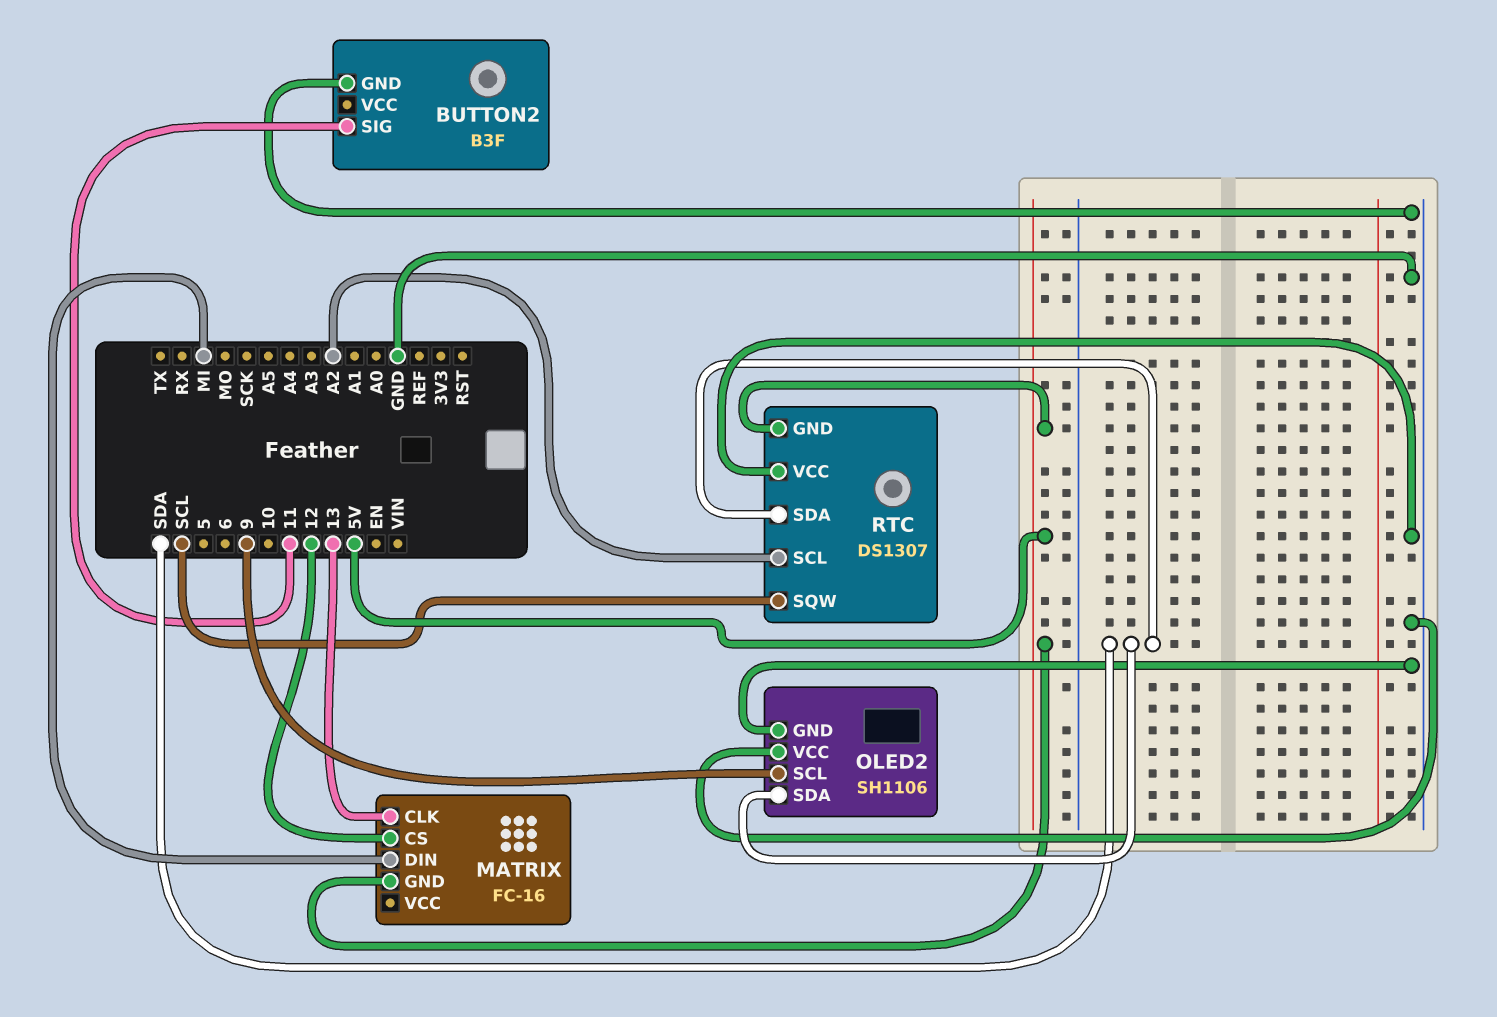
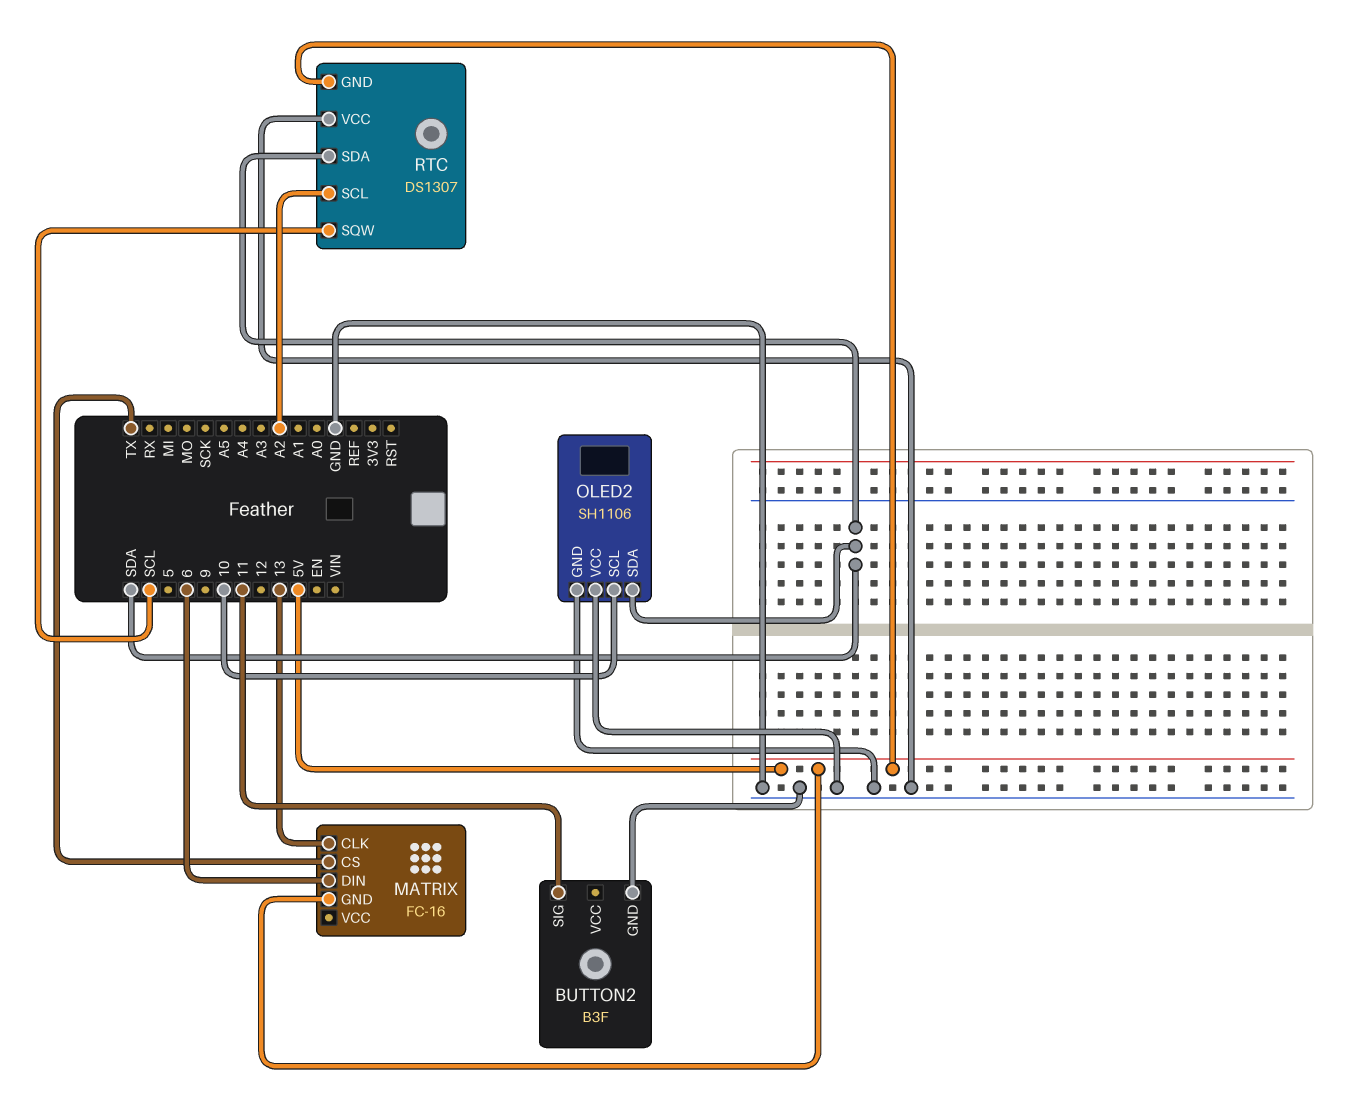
MATRIX pin CS: 12 -> TX
MATRIX pin DIN: MI -> 6
OLED2 pin SCL: 9 -> 10

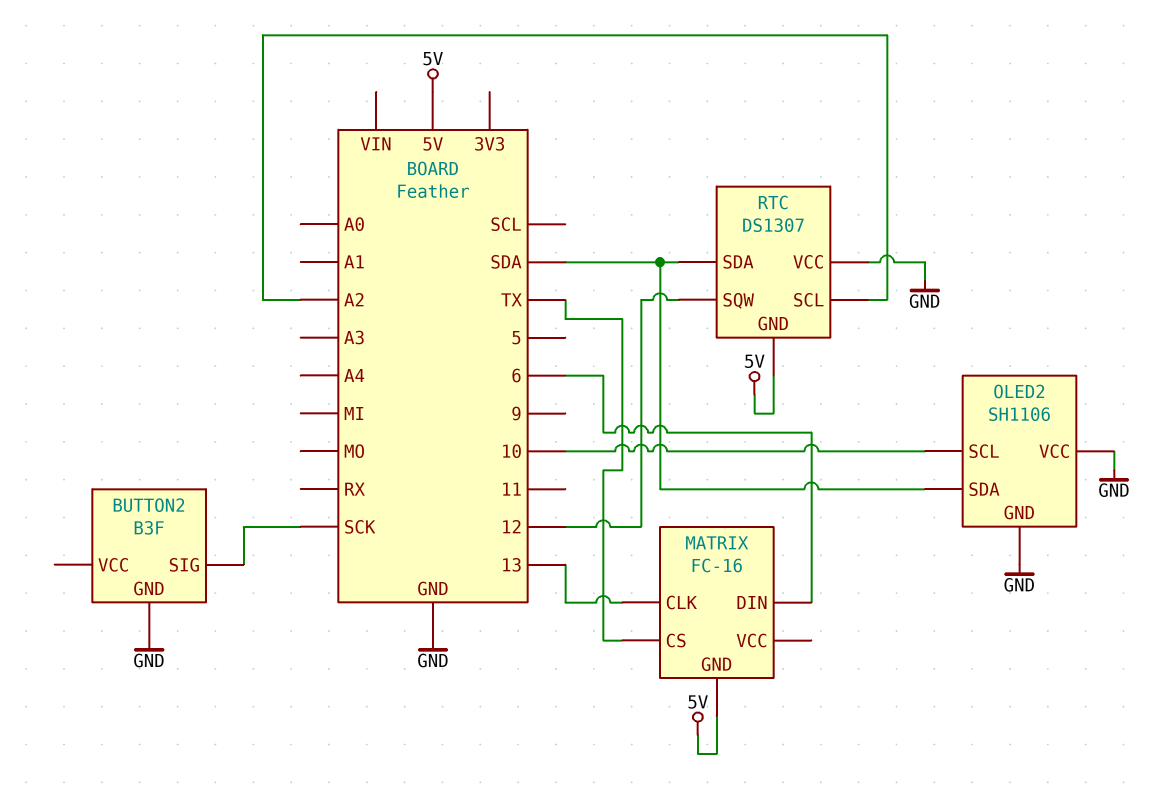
BUTTON2 pin SIG: 11 -> SCK
RTC pin SQW: SCL -> 12

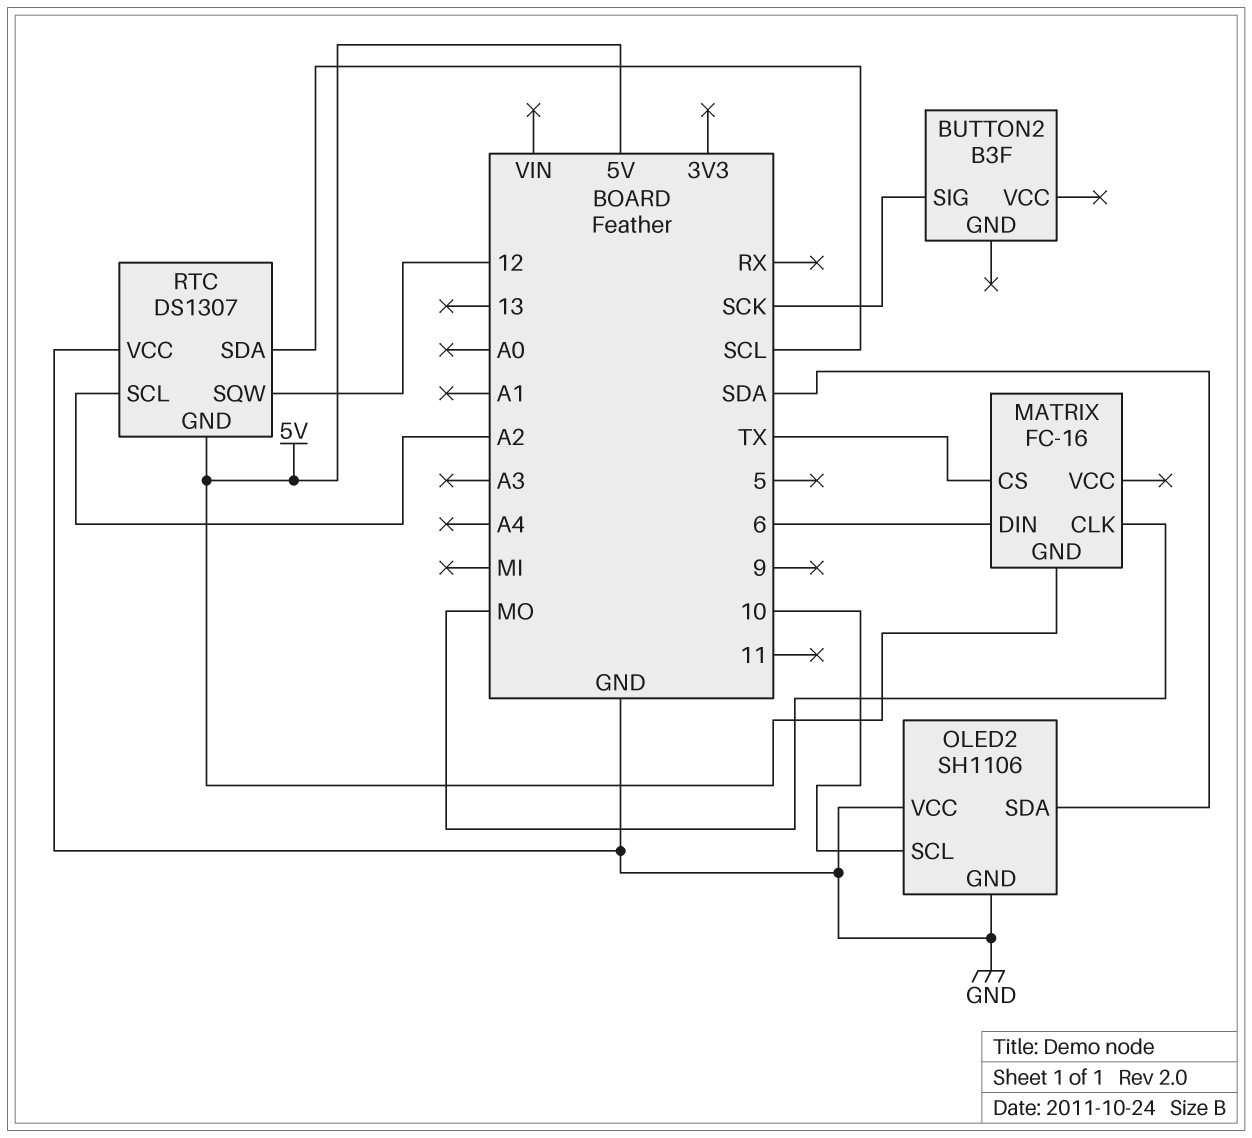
BUTTON2 pin GND: GND -> none
MATRIX pin CLK: 13 -> MO
RTC pin SDA: SDA -> SCL

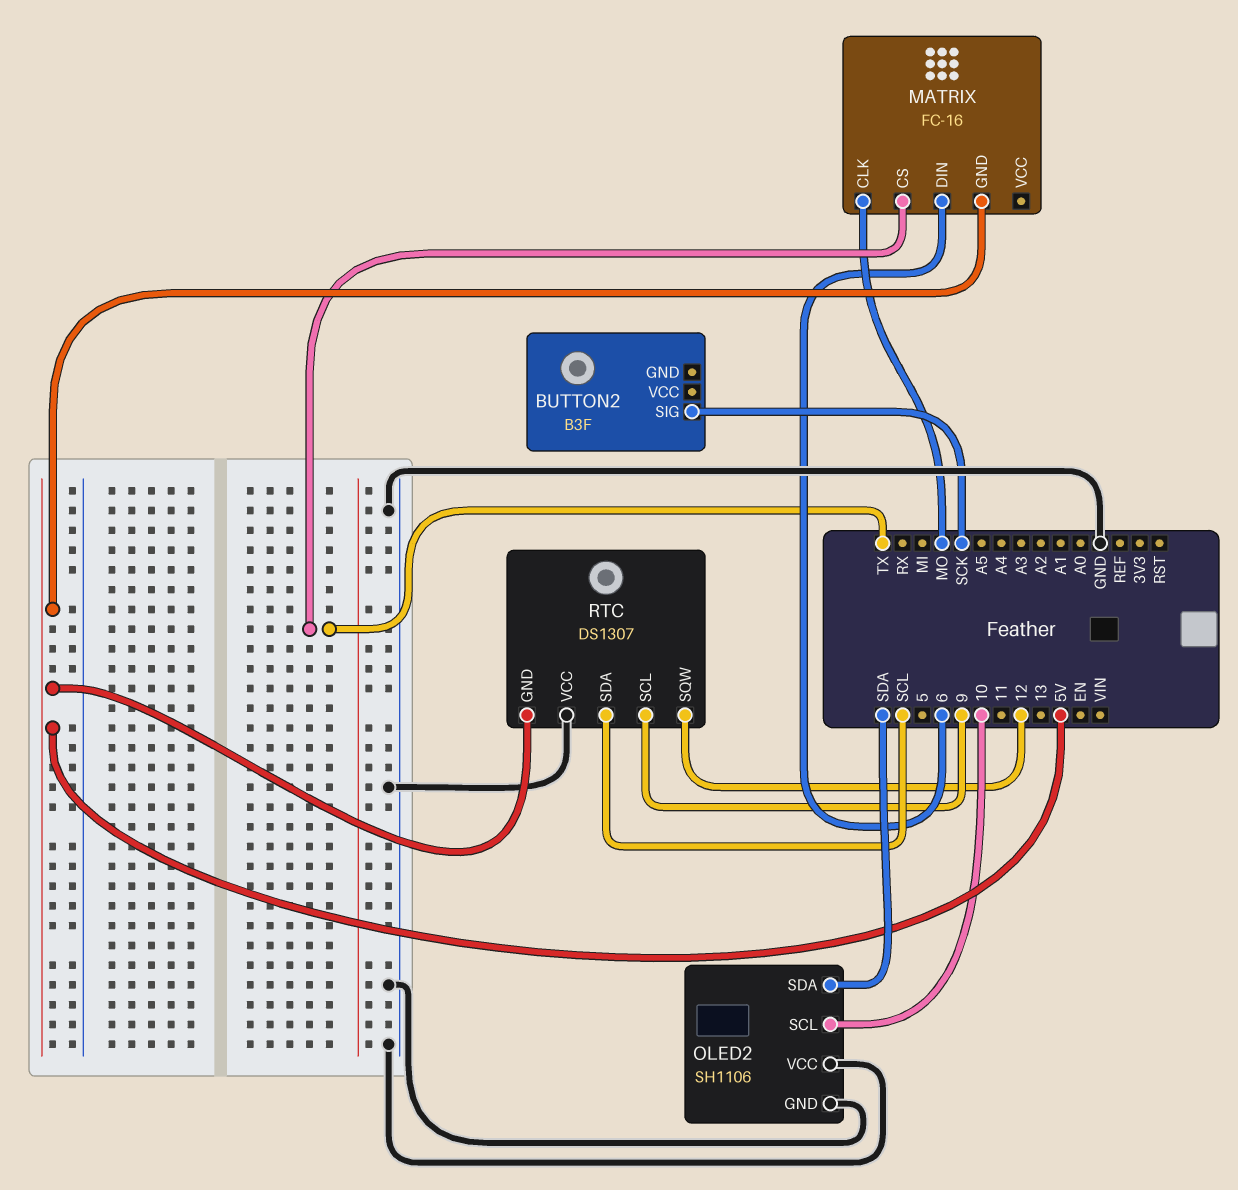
RTC pin SCL: A2 -> 9

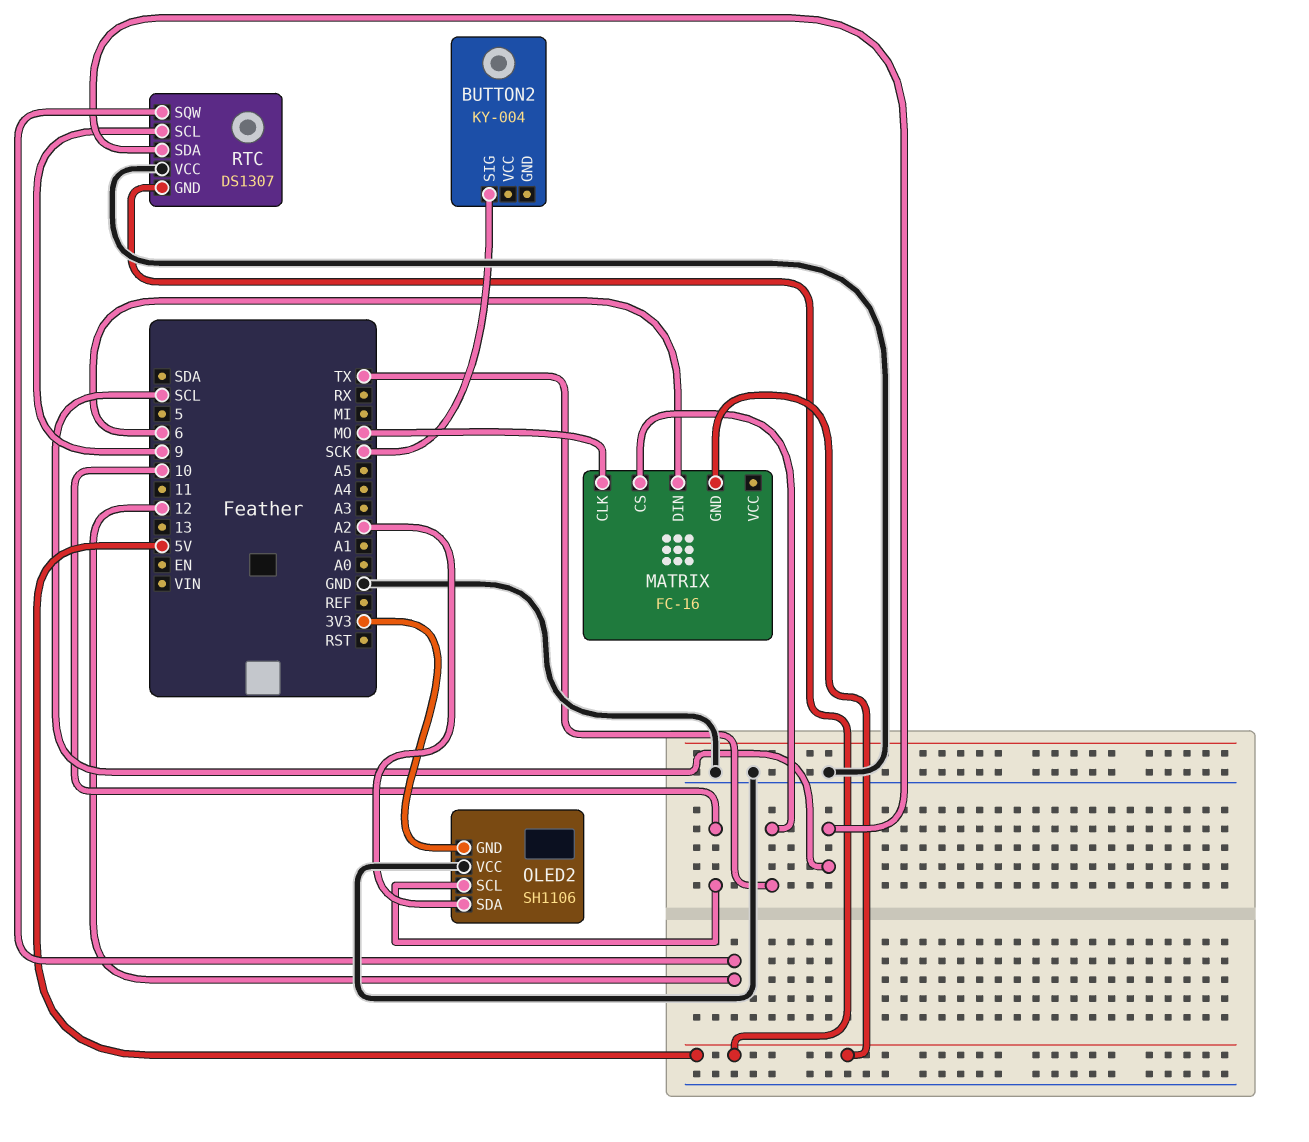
BUTTON2: B3F -> KY-004
OLED2 pin GND: GND -> 3V3
OLED2 pin SDA: SDA -> A2

